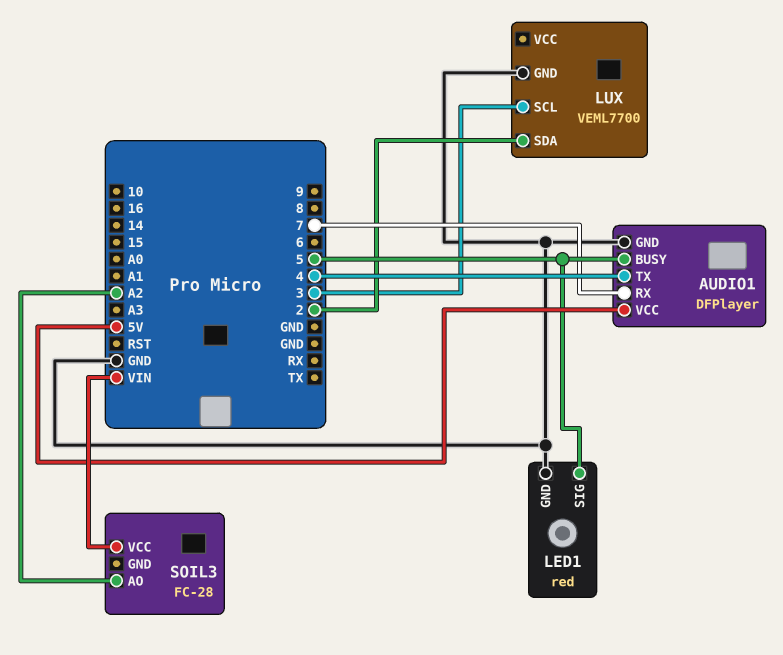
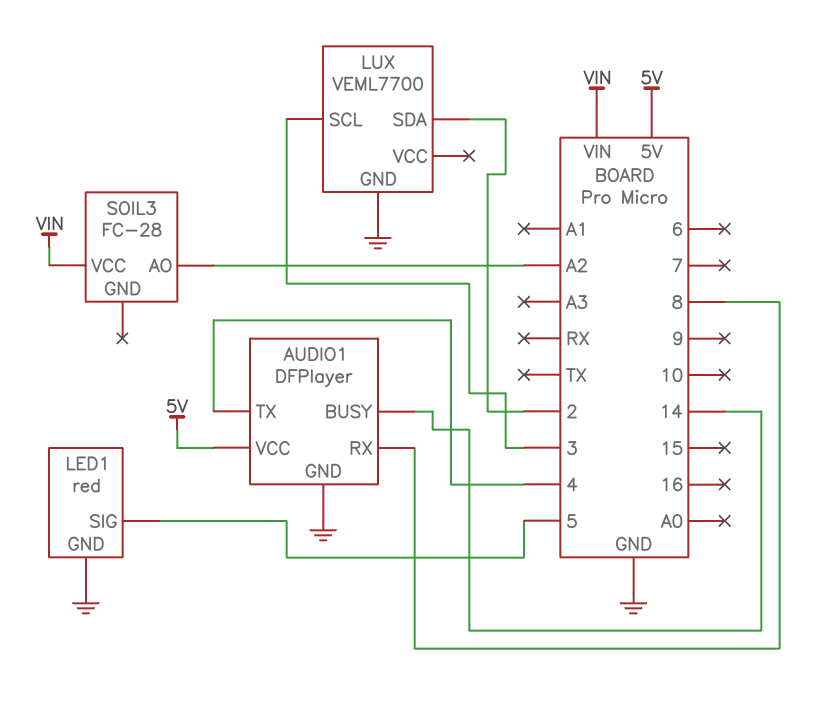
AUDIO1 pin BUSY: 5 -> 14
AUDIO1 pin RX: 7 -> 8

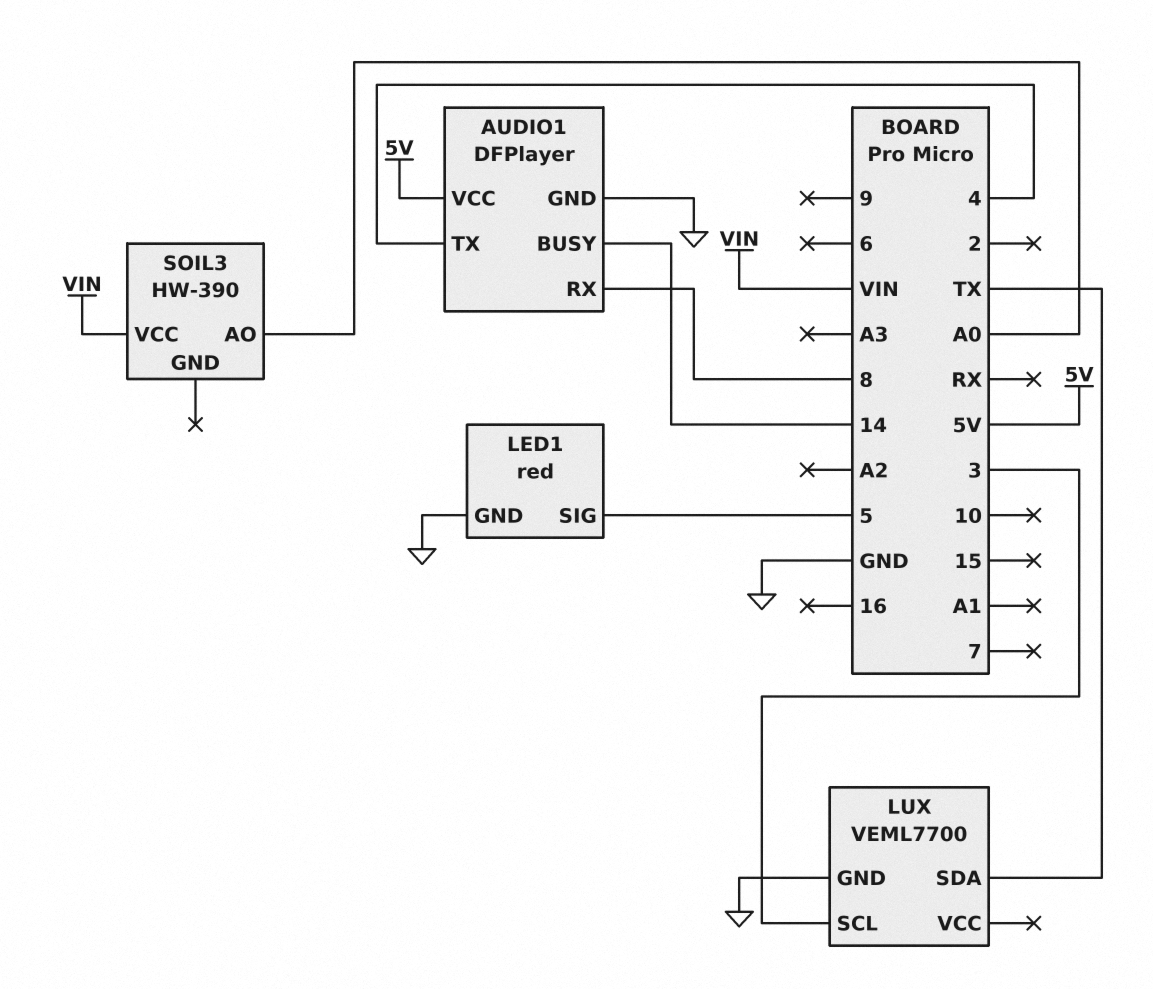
LUX pin SDA: 2 -> TX
SOIL3: FC-28 -> HW-390
SOIL3 pin AO: A2 -> A0

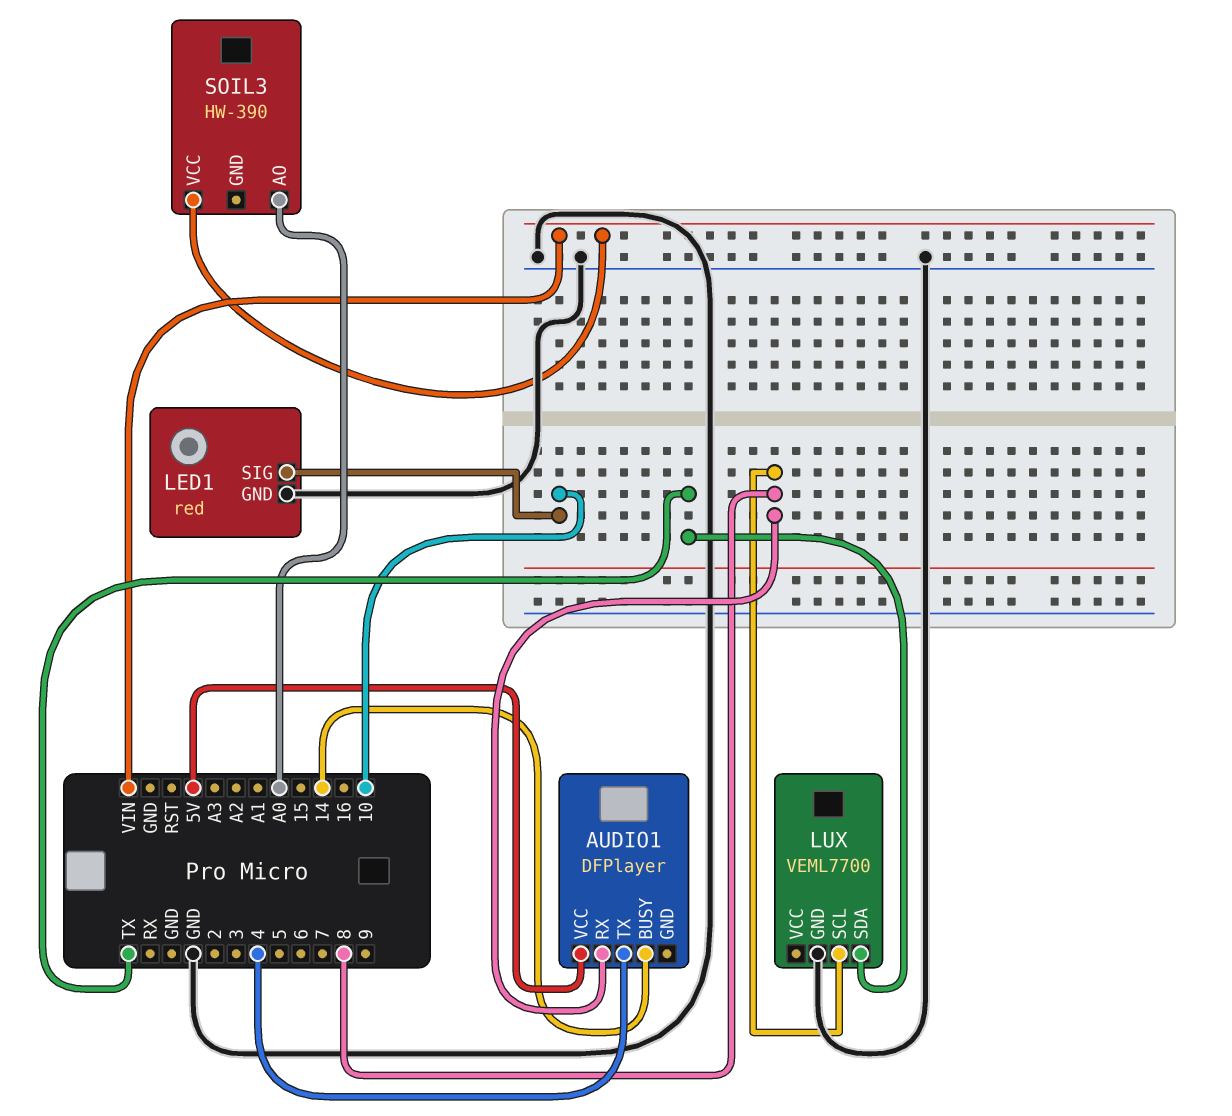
AUDIO1 pin GND: GND -> none
LED1 pin SIG: 5 -> 10
LUX pin SCL: 3 -> 8

